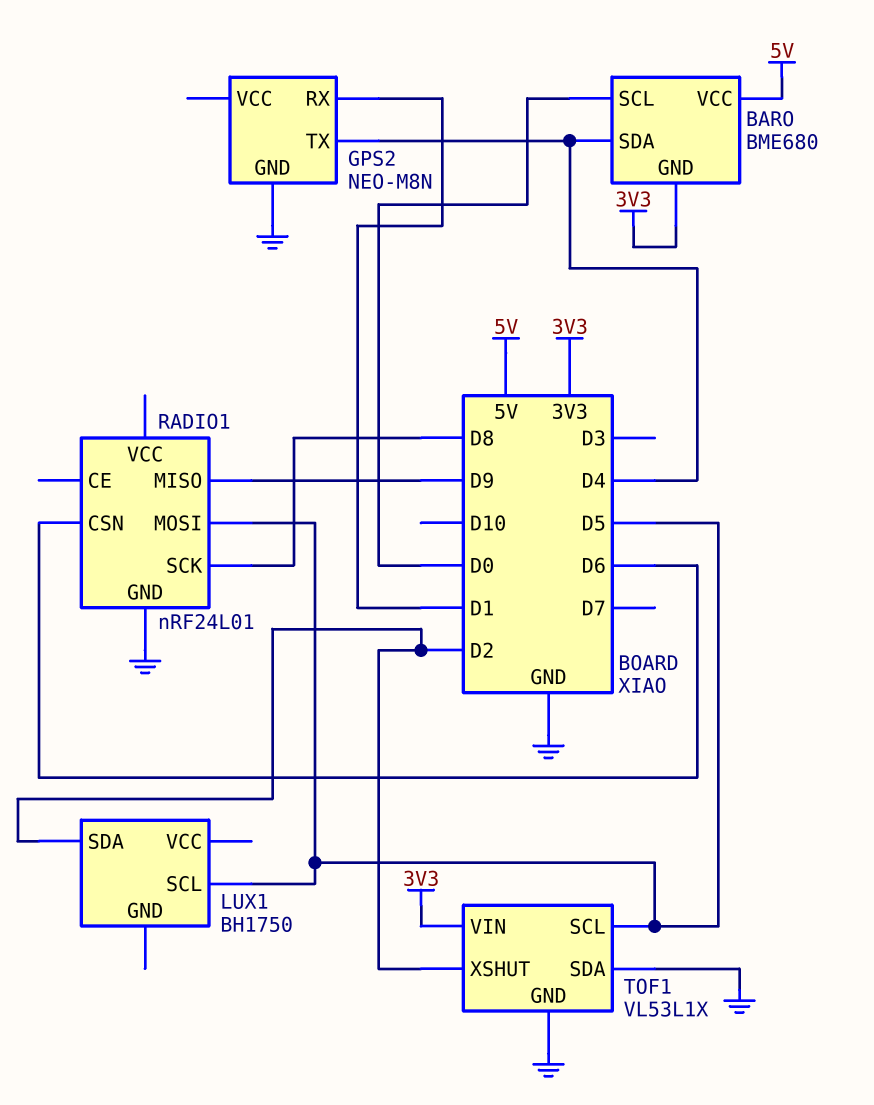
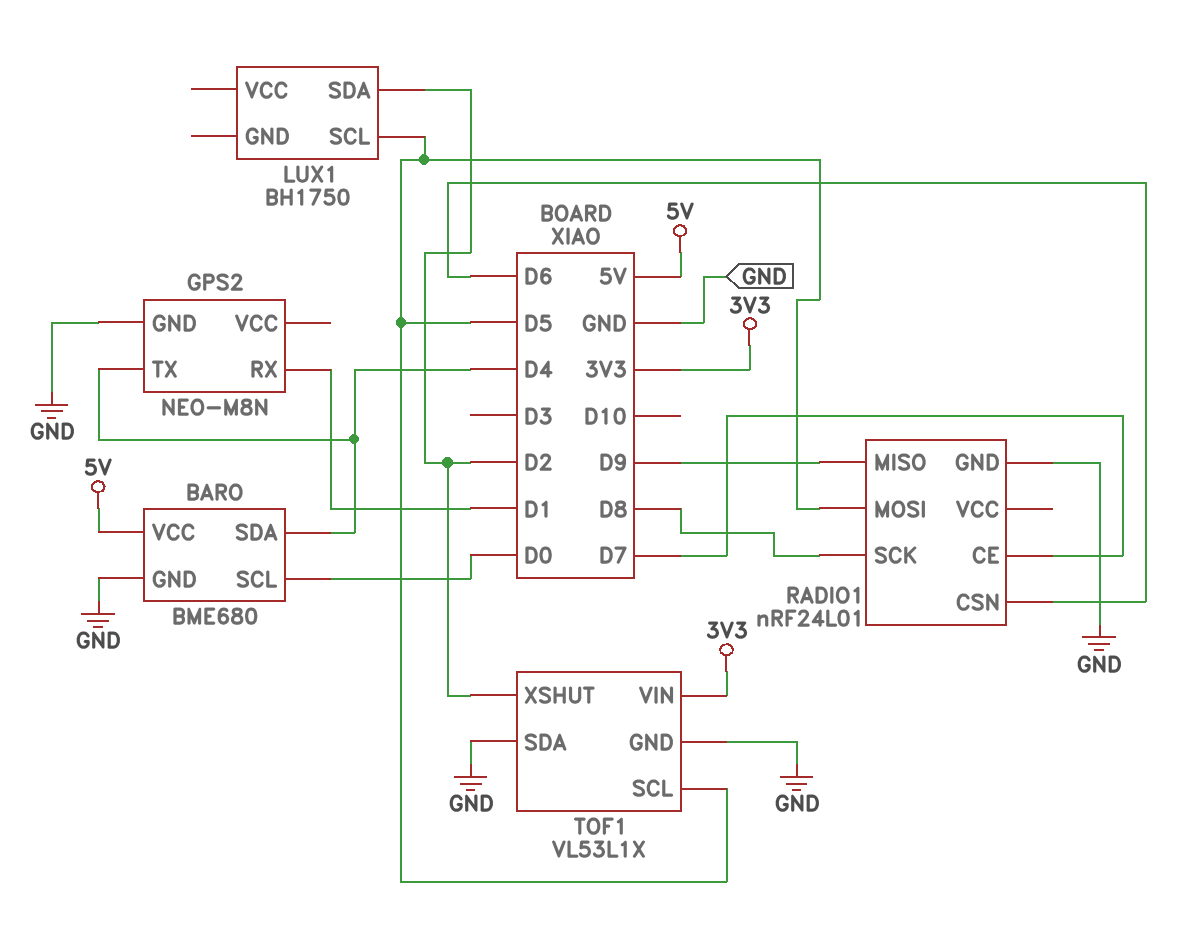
BARO pin GND: 3V3 -> GND
RADIO1 pin CE: none -> D7

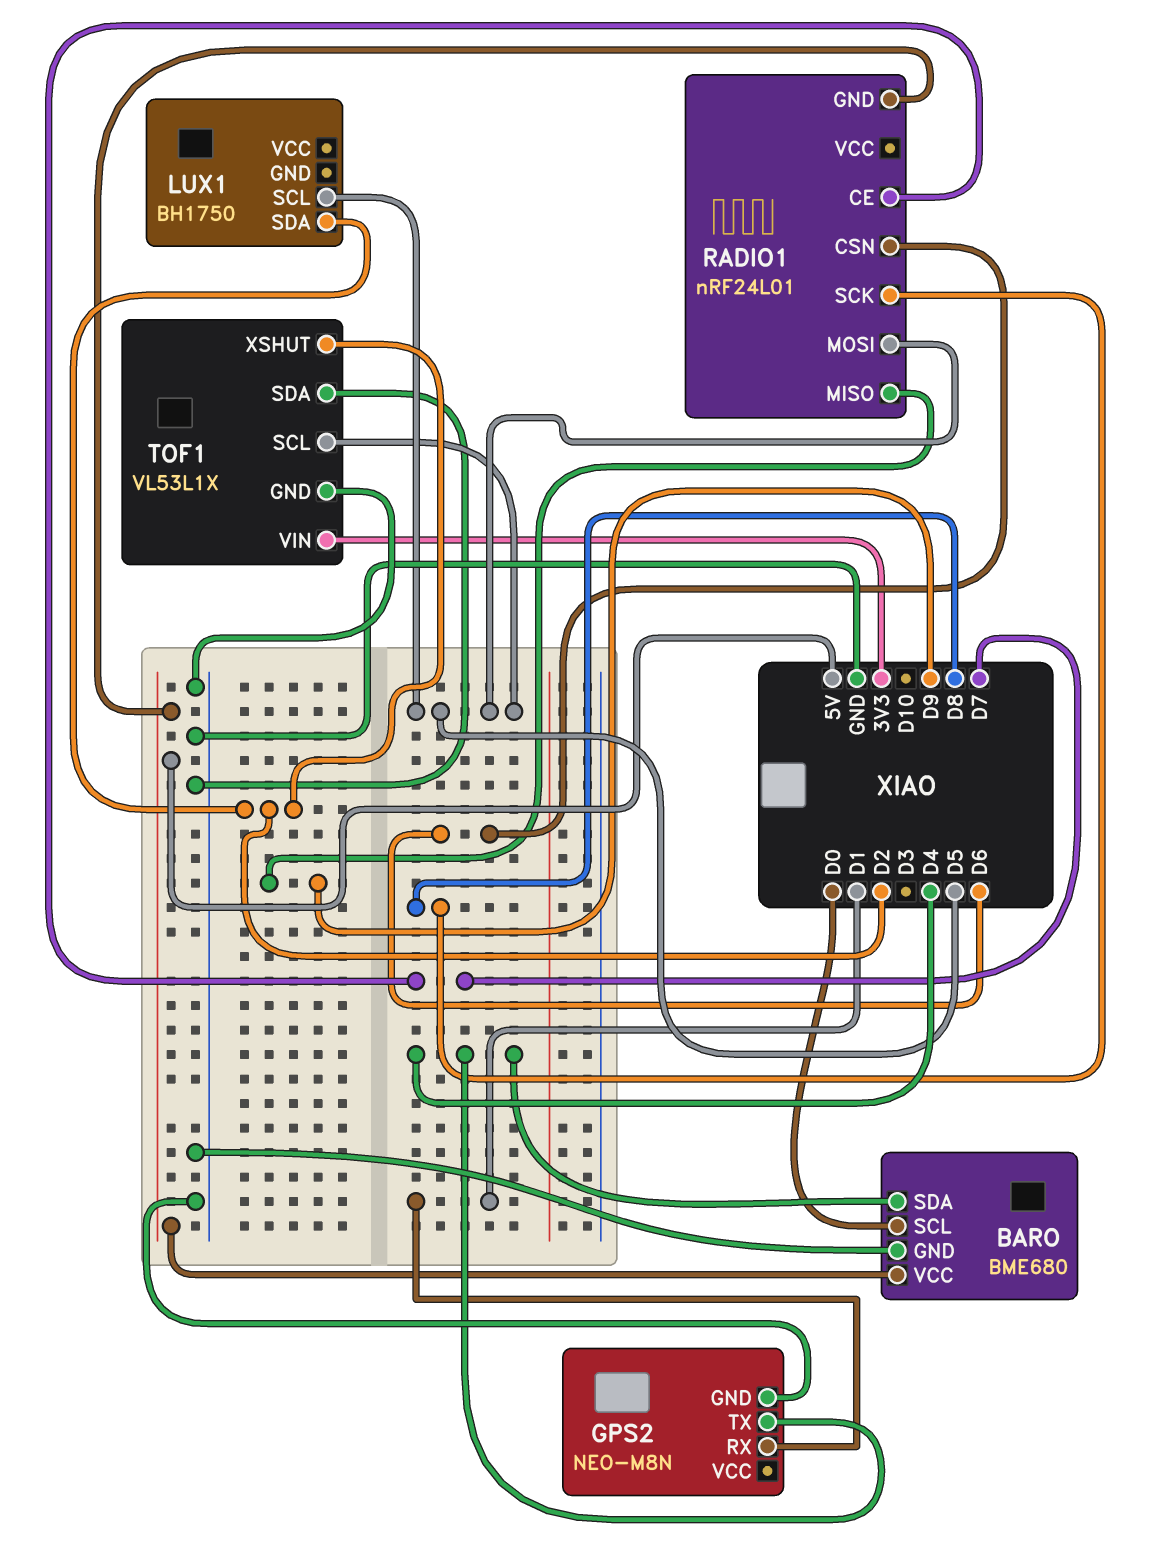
RADIO1 pin GND: GND -> 5V

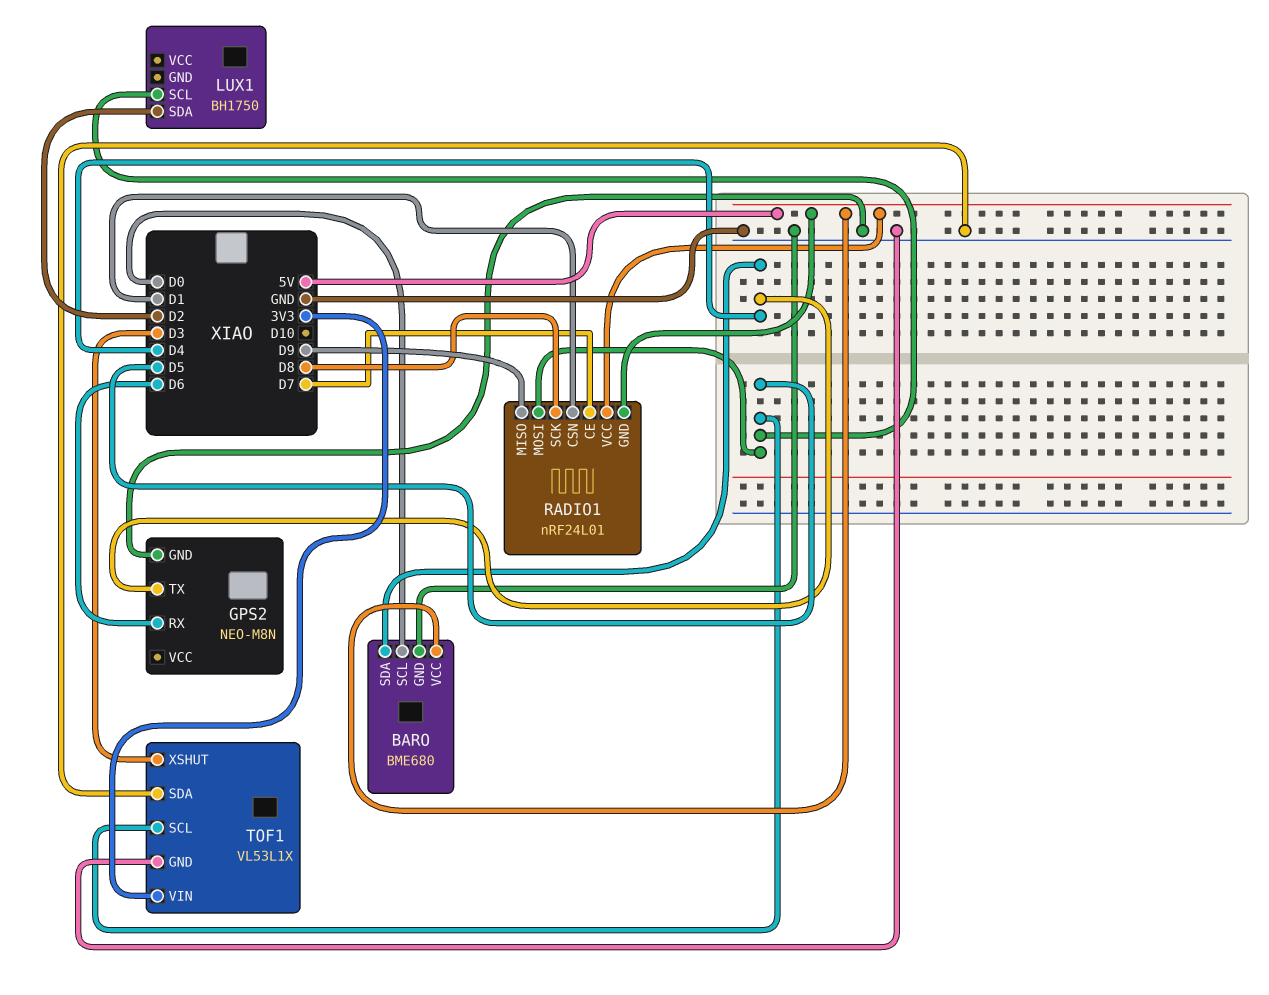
GPS2 pin RX: D1 -> D6
RADIO1 pin CSN: D6 -> D1
RADIO1 pin VCC: none -> 5V
TOF1 pin XSHUT: D2 -> D3

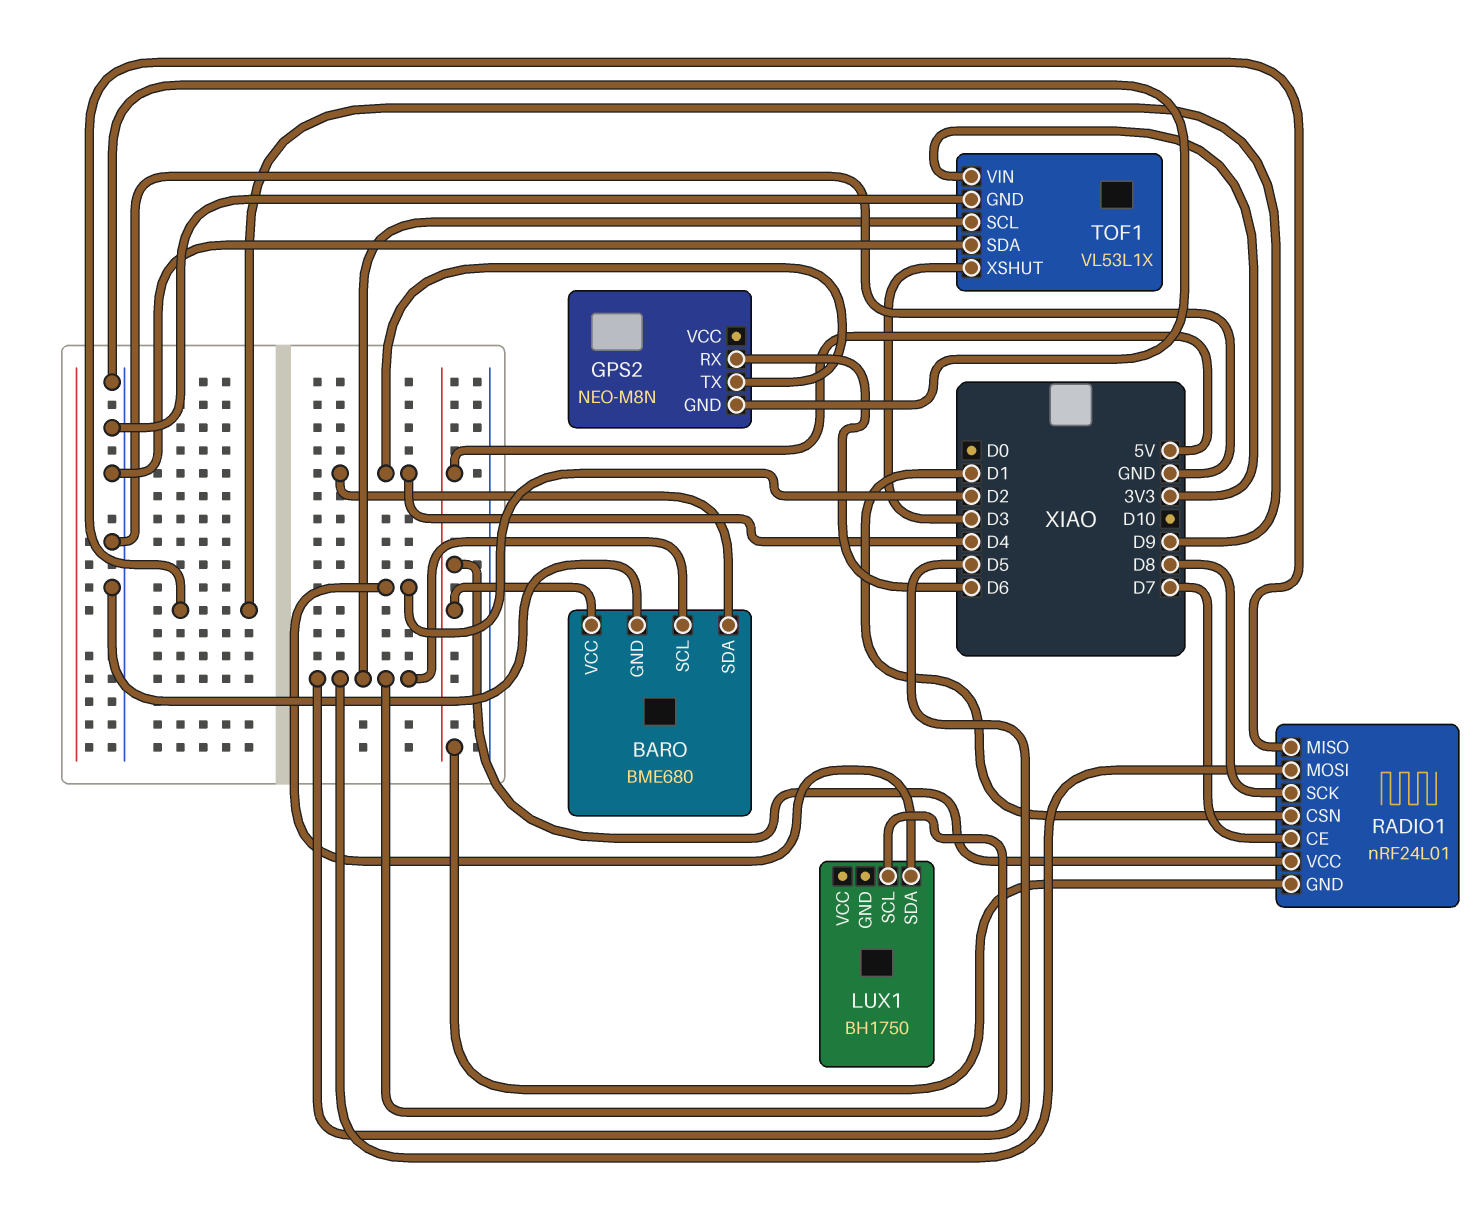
BARO pin SCL: D0 -> D5

